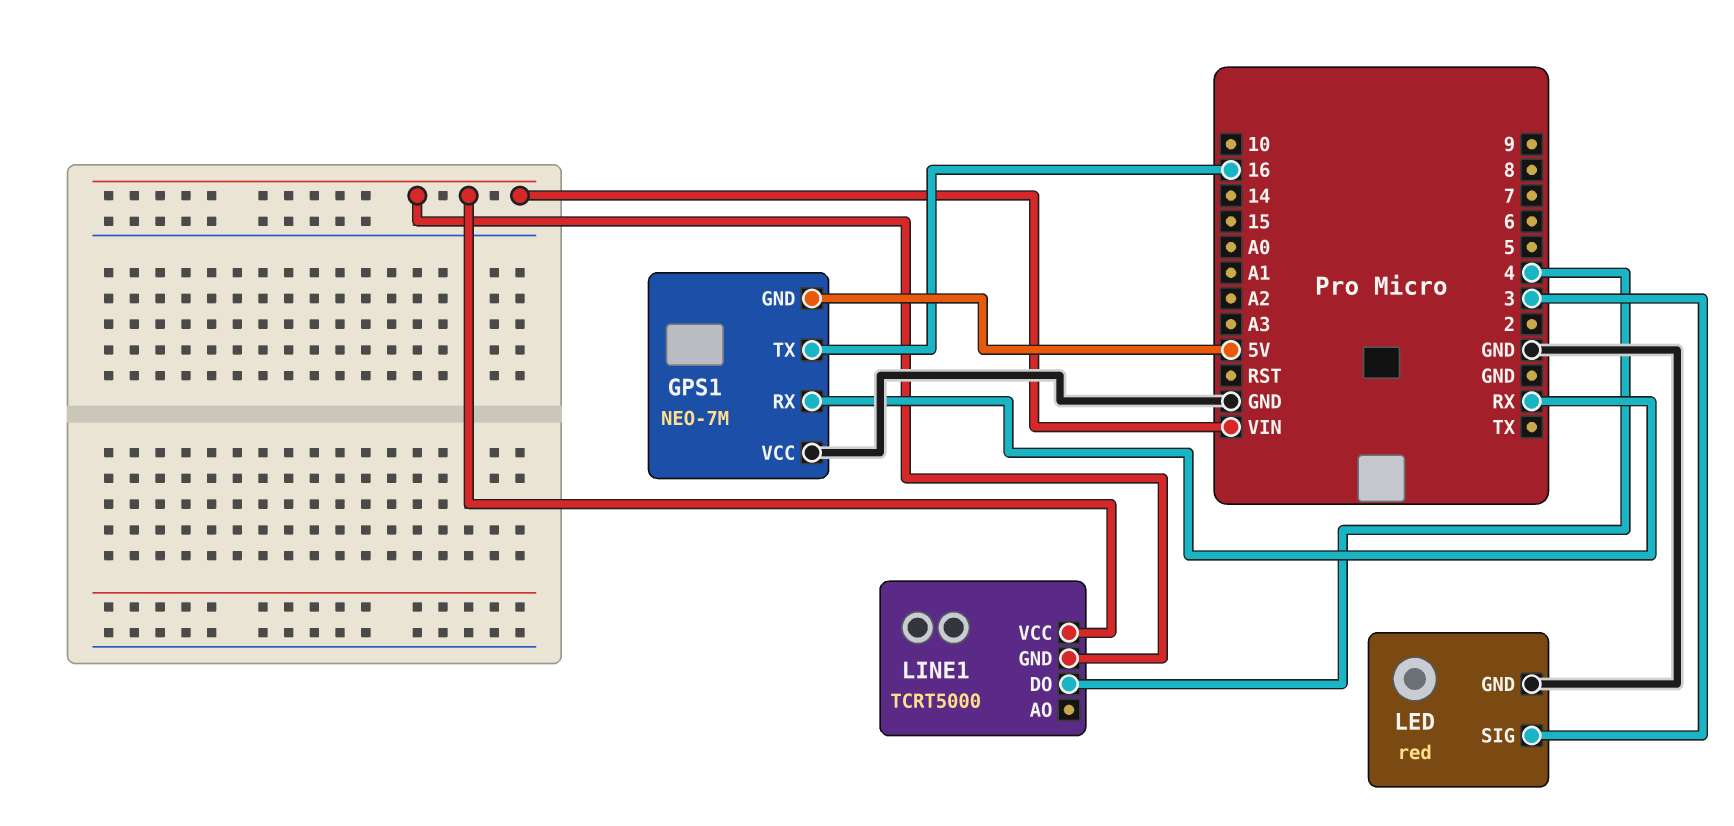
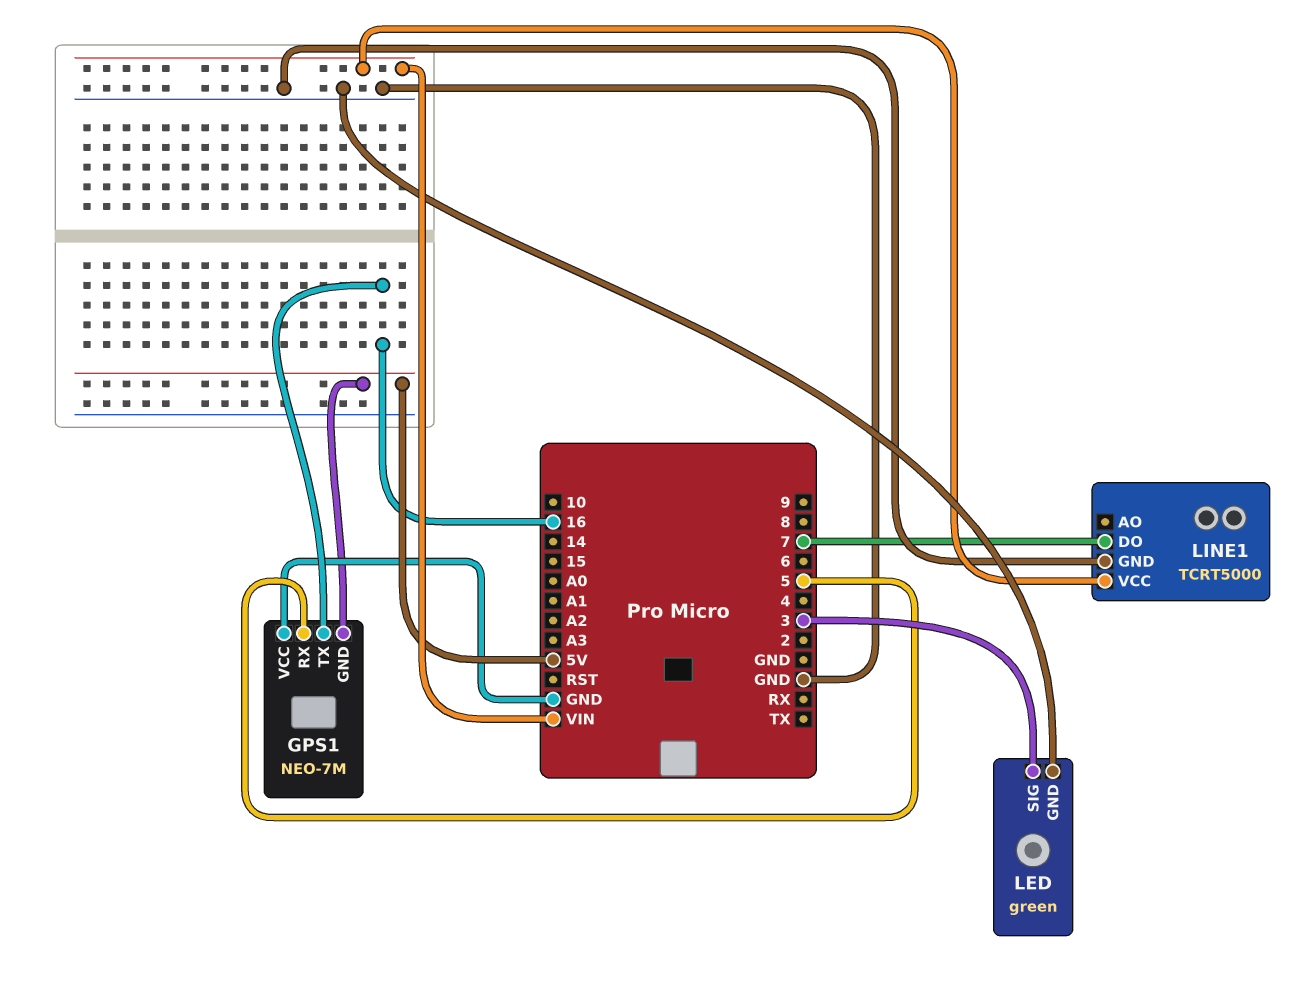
GPS1 pin RX: RX -> 5
LED: red -> green
LINE1 pin DO: 4 -> 7
LINE1 pin GND: VIN -> GND

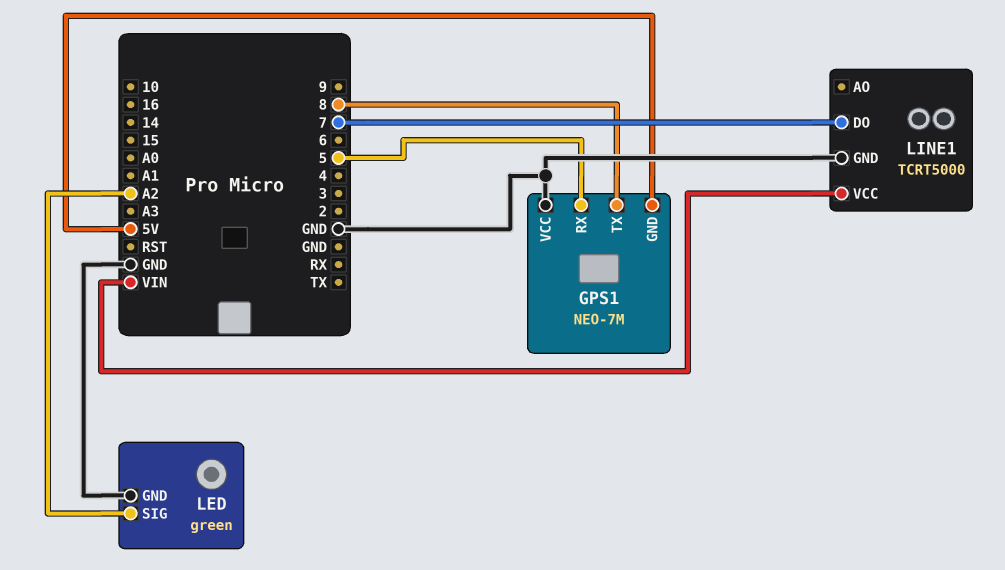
GPS1 pin TX: 16 -> 8
LED pin SIG: 3 -> A2

